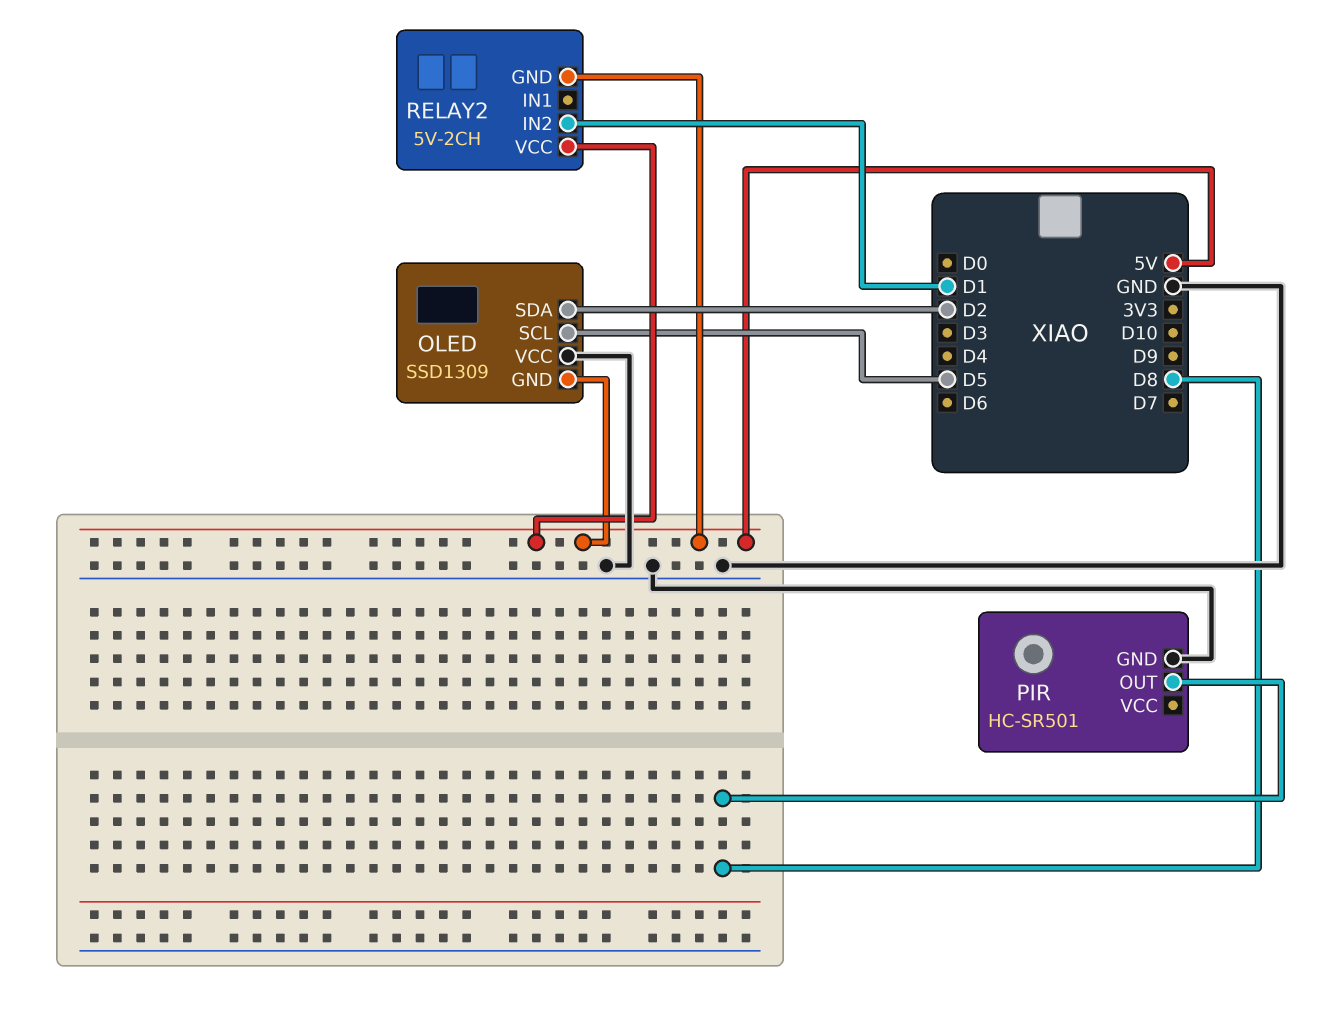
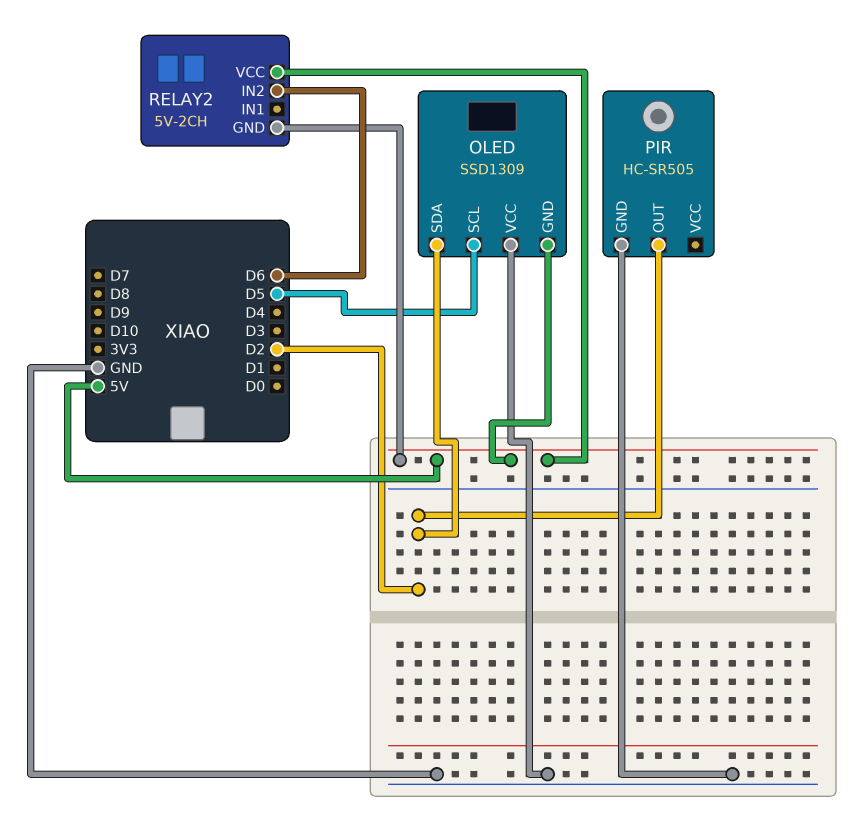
PIR: HC-SR501 -> HC-SR505
PIR pin OUT: D8 -> D2
RELAY2 pin IN2: D1 -> D6

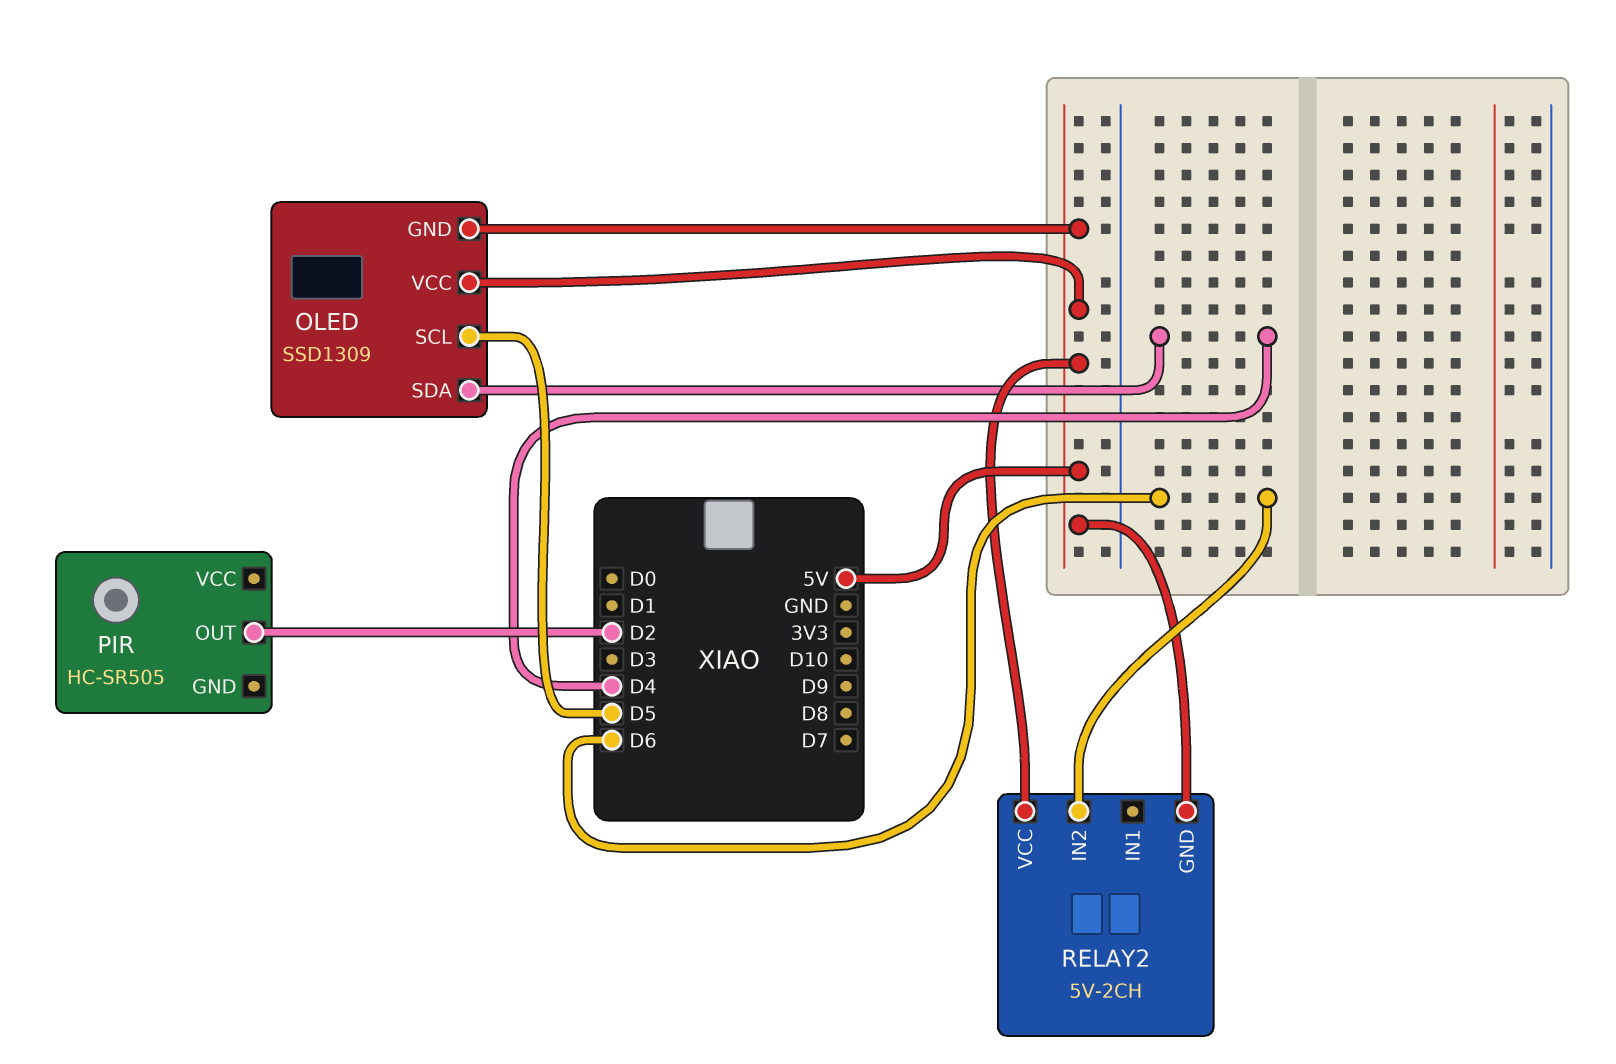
OLED pin SDA: D2 -> D4
OLED pin VCC: GND -> 5V
PIR pin GND: GND -> none

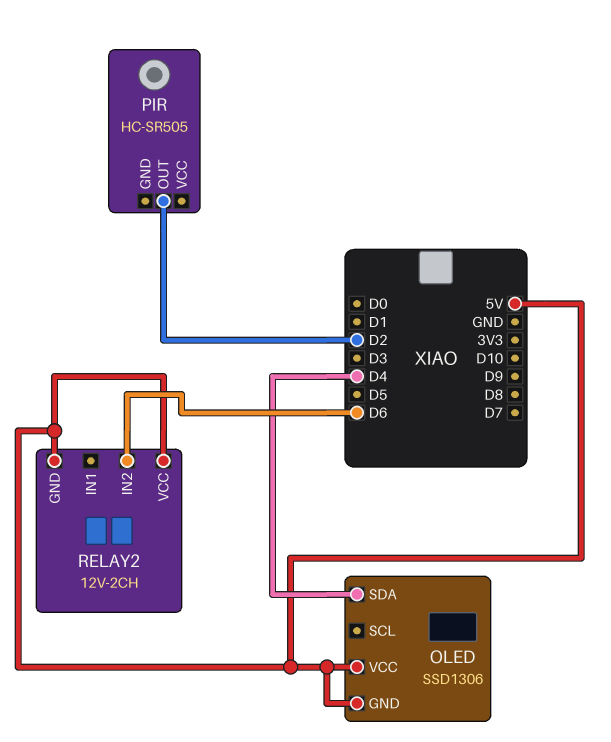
OLED: SSD1309 -> SSD1306
OLED pin SCL: D5 -> none
RELAY2: 5V-2CH -> 12V-2CH

